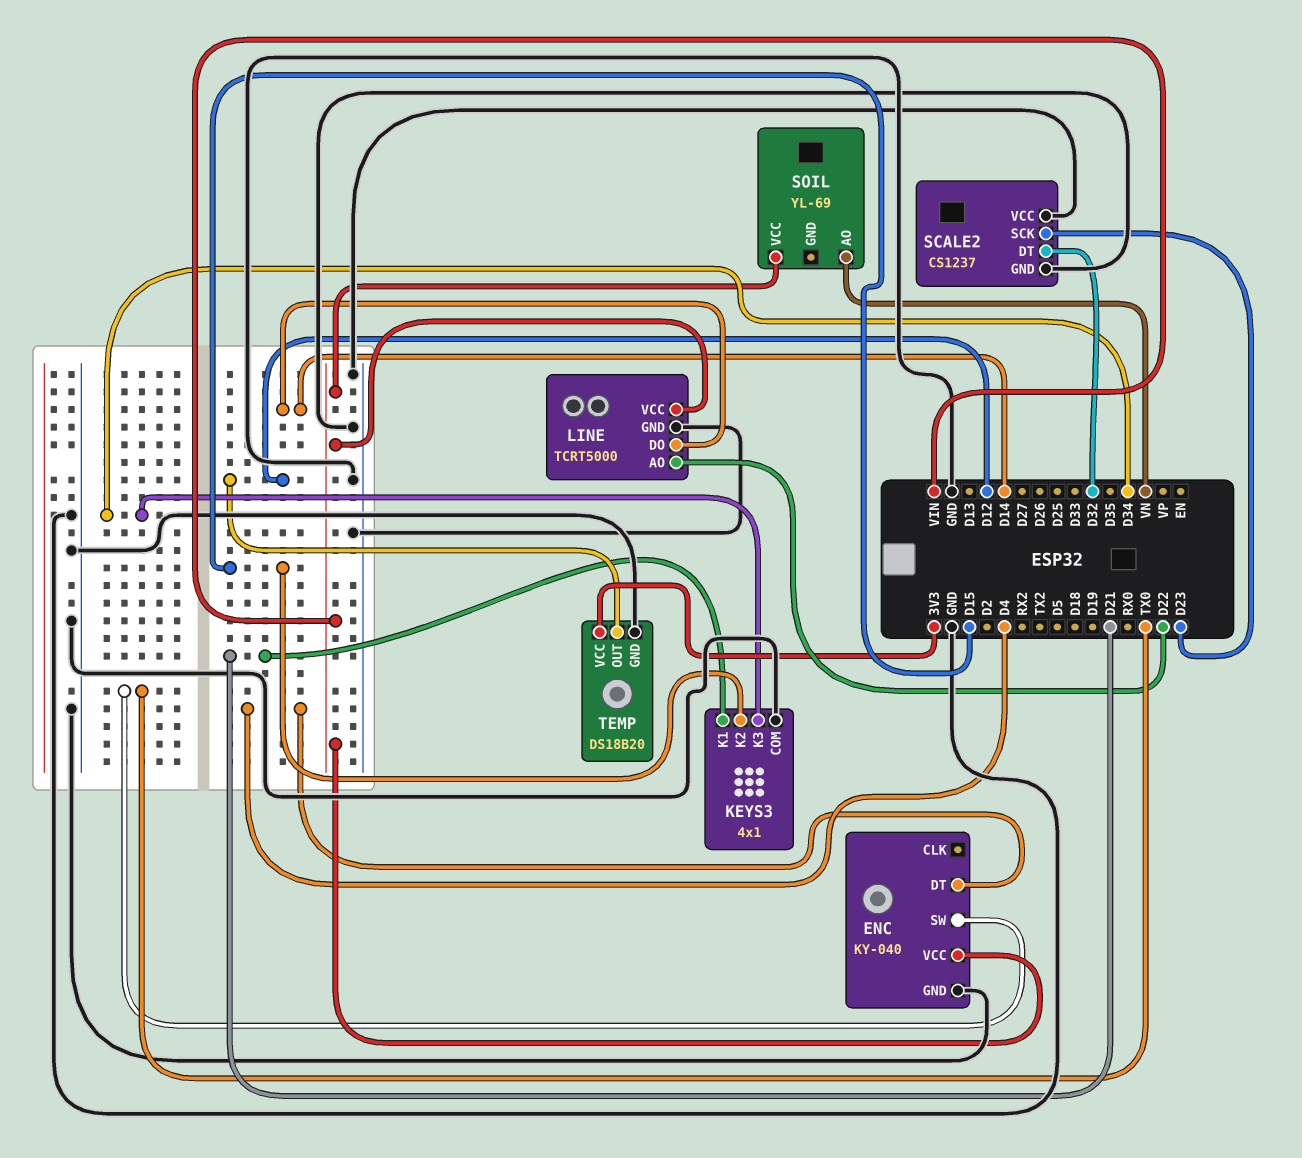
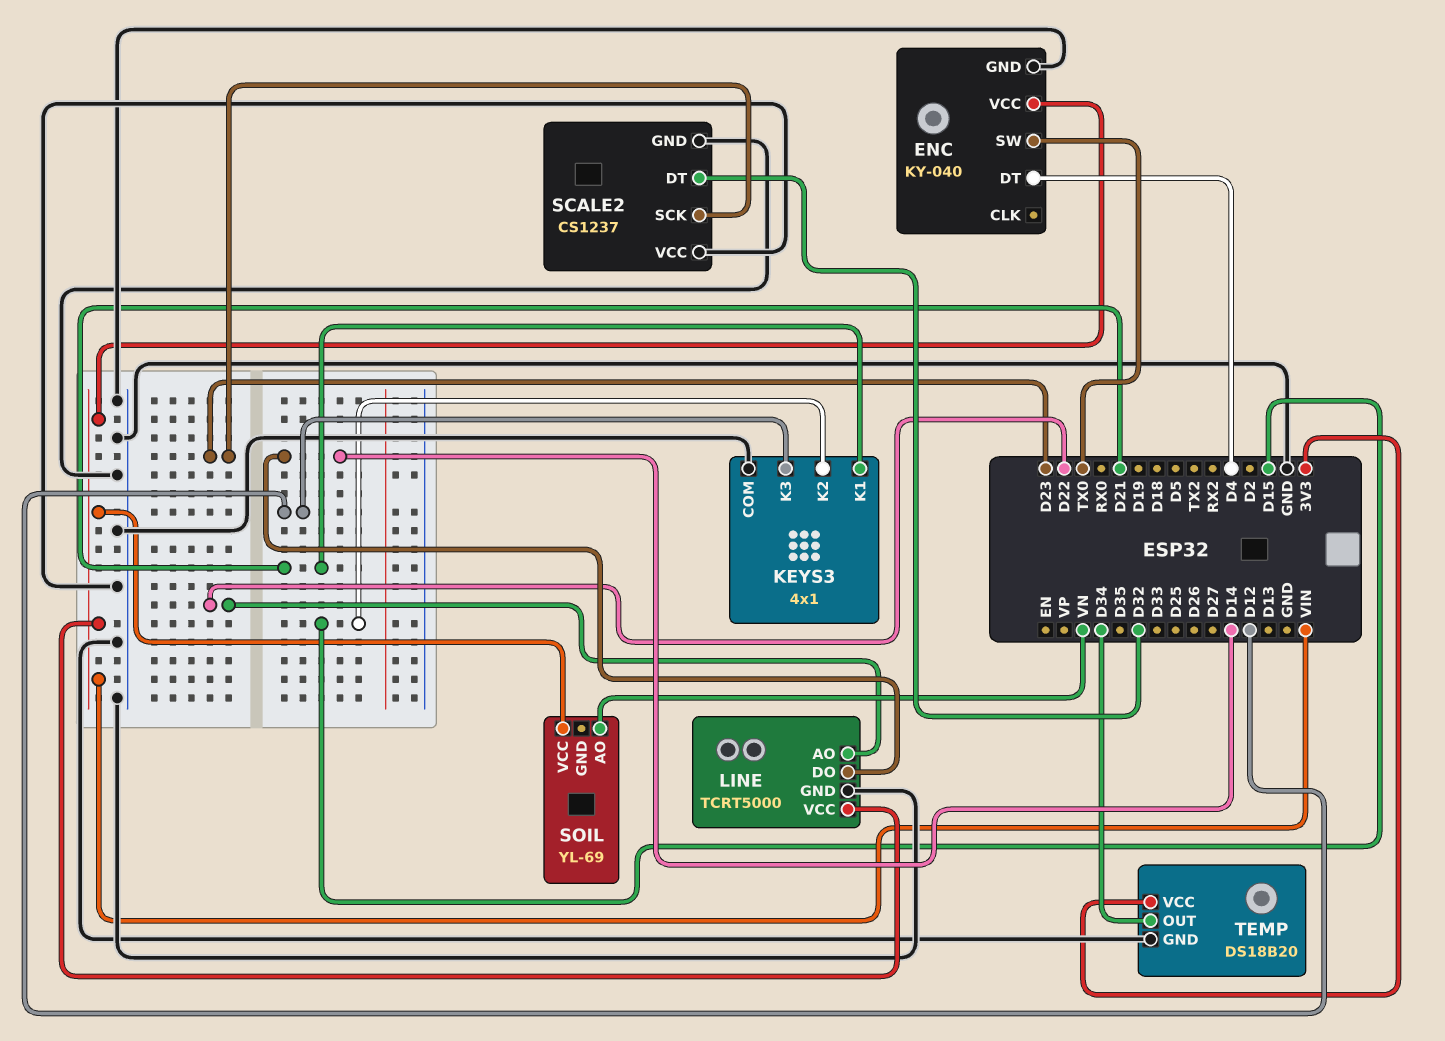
KEYS3 pin K3: D34 -> D12
TEMP pin OUT: D12 -> D34

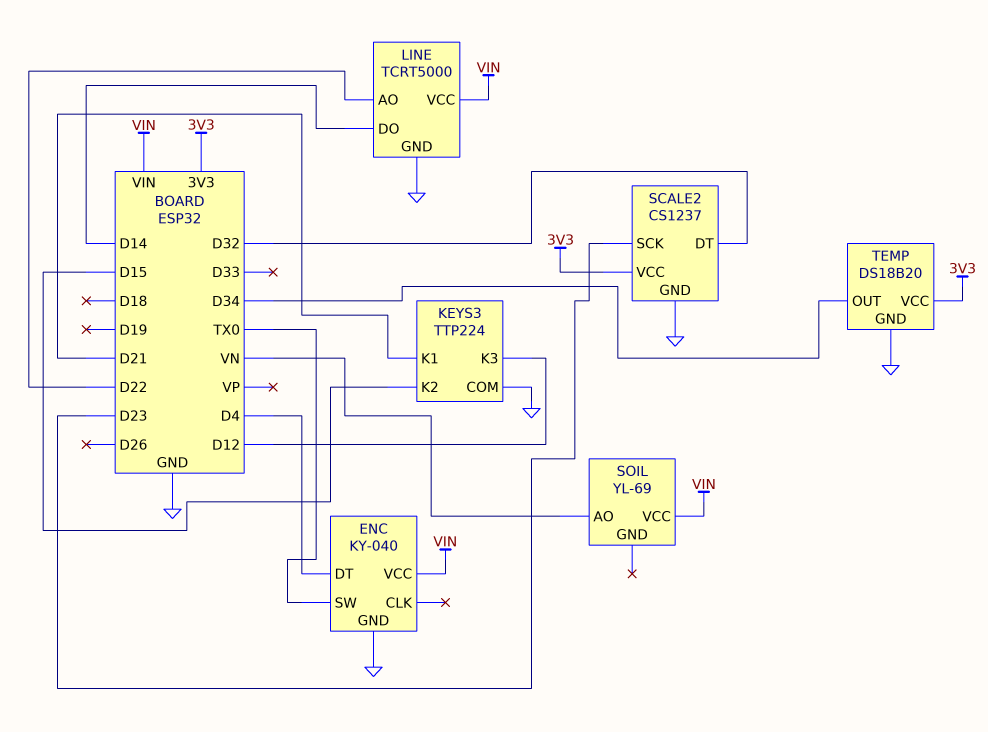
KEYS3: 4x1 -> TTP224
SCALE2 pin VCC: GND -> 3V3

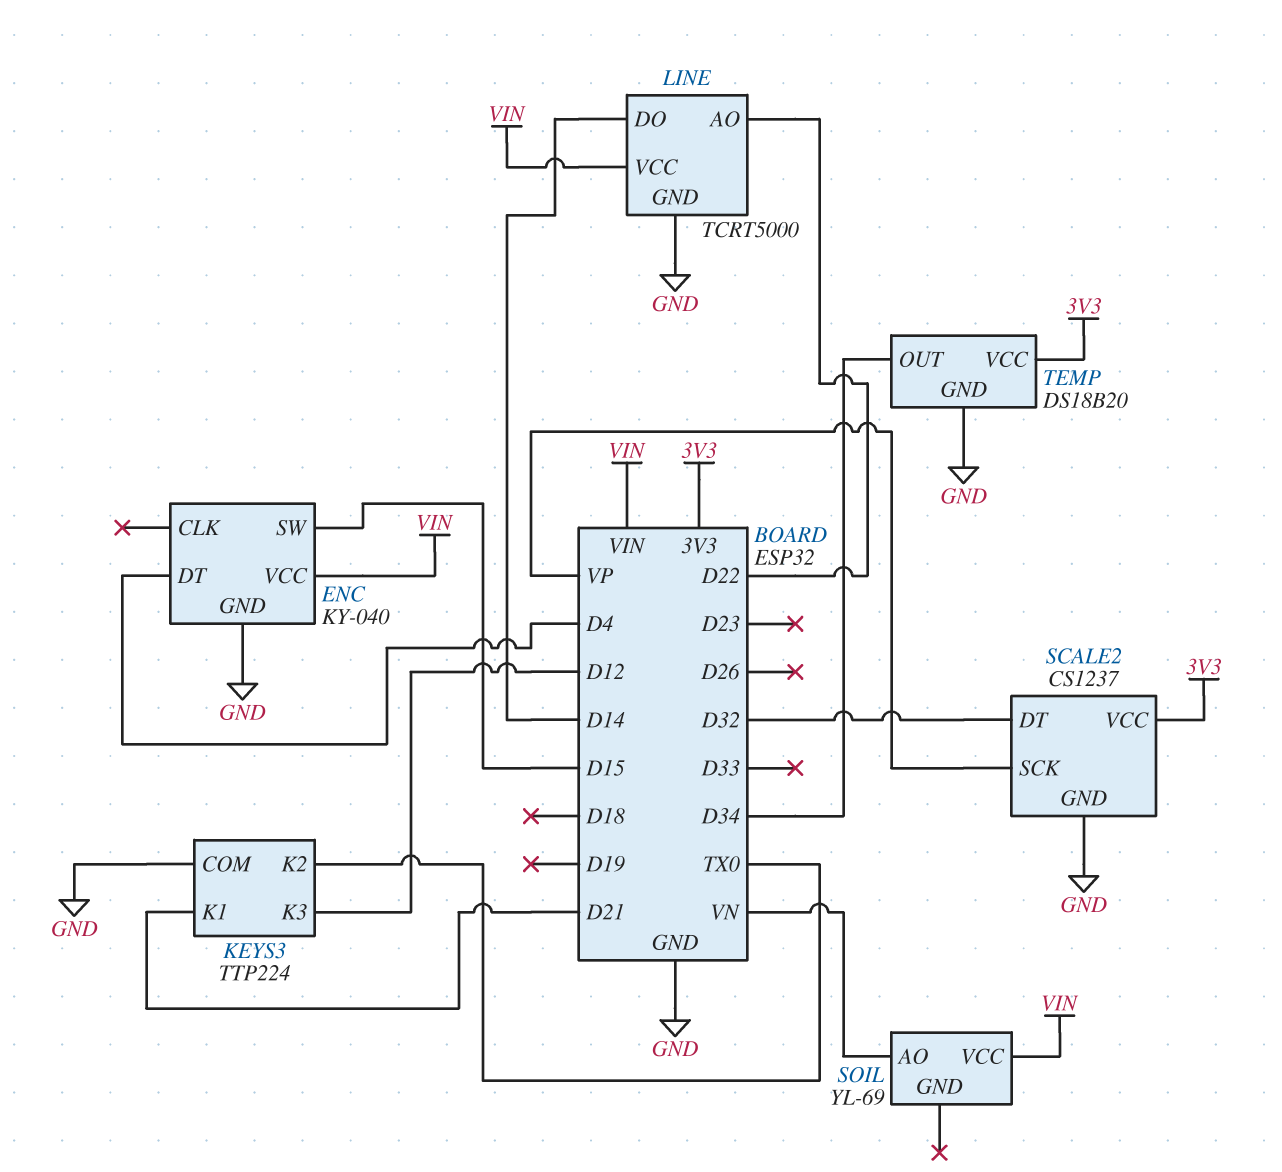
ENC pin SW: TX0 -> D15
KEYS3 pin K2: D15 -> TX0
SCALE2 pin SCK: D23 -> VP

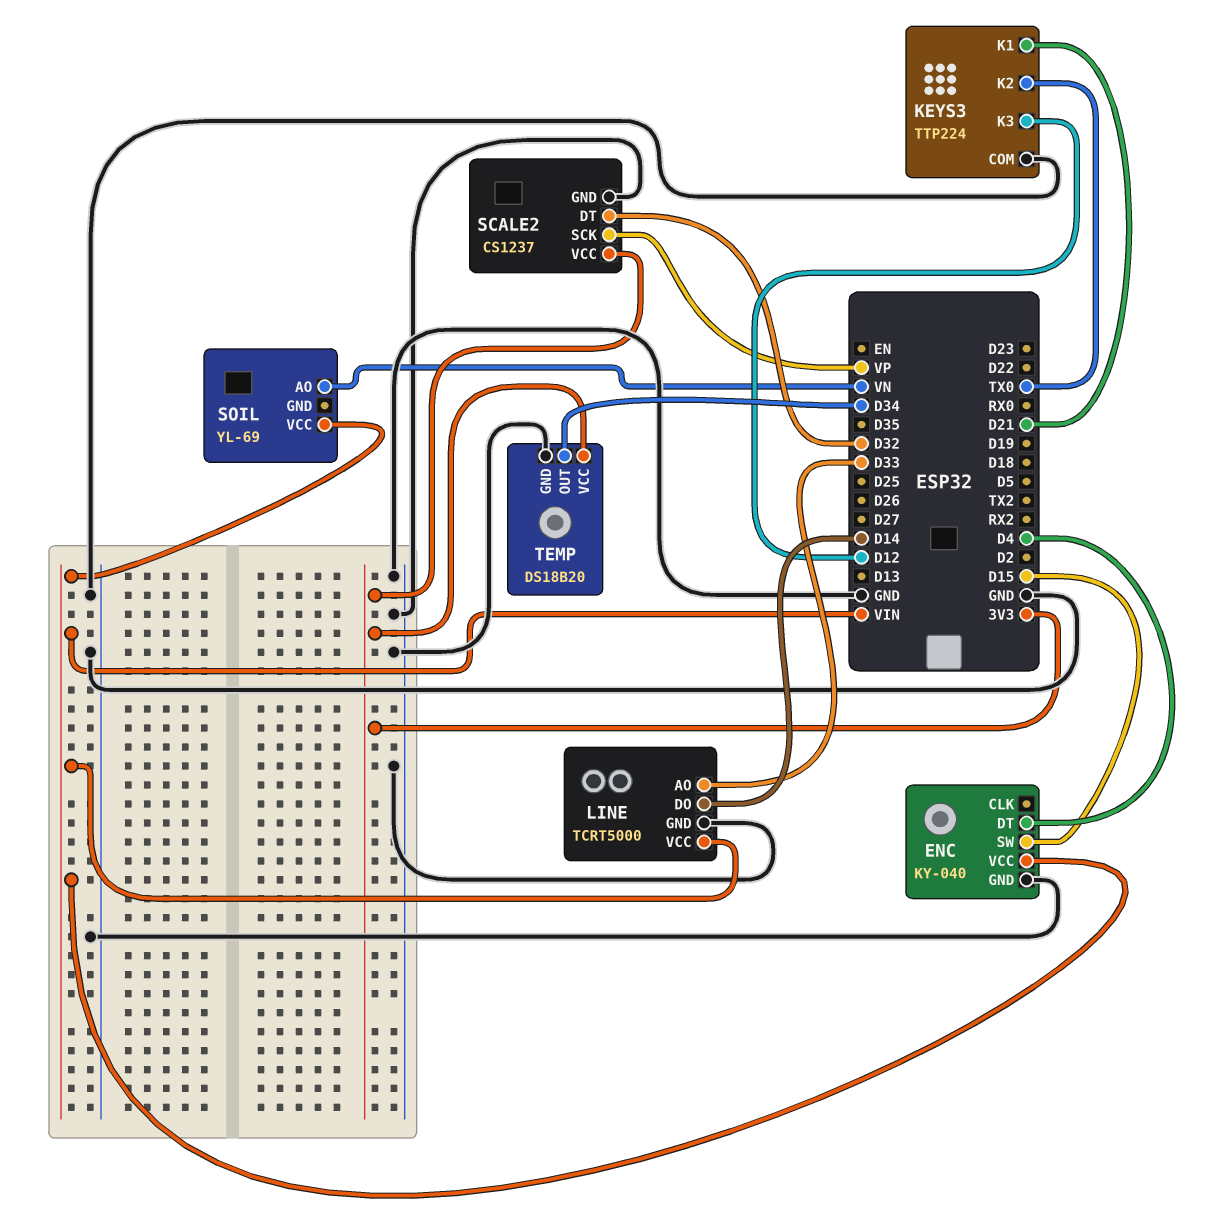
LINE pin AO: D22 -> D33

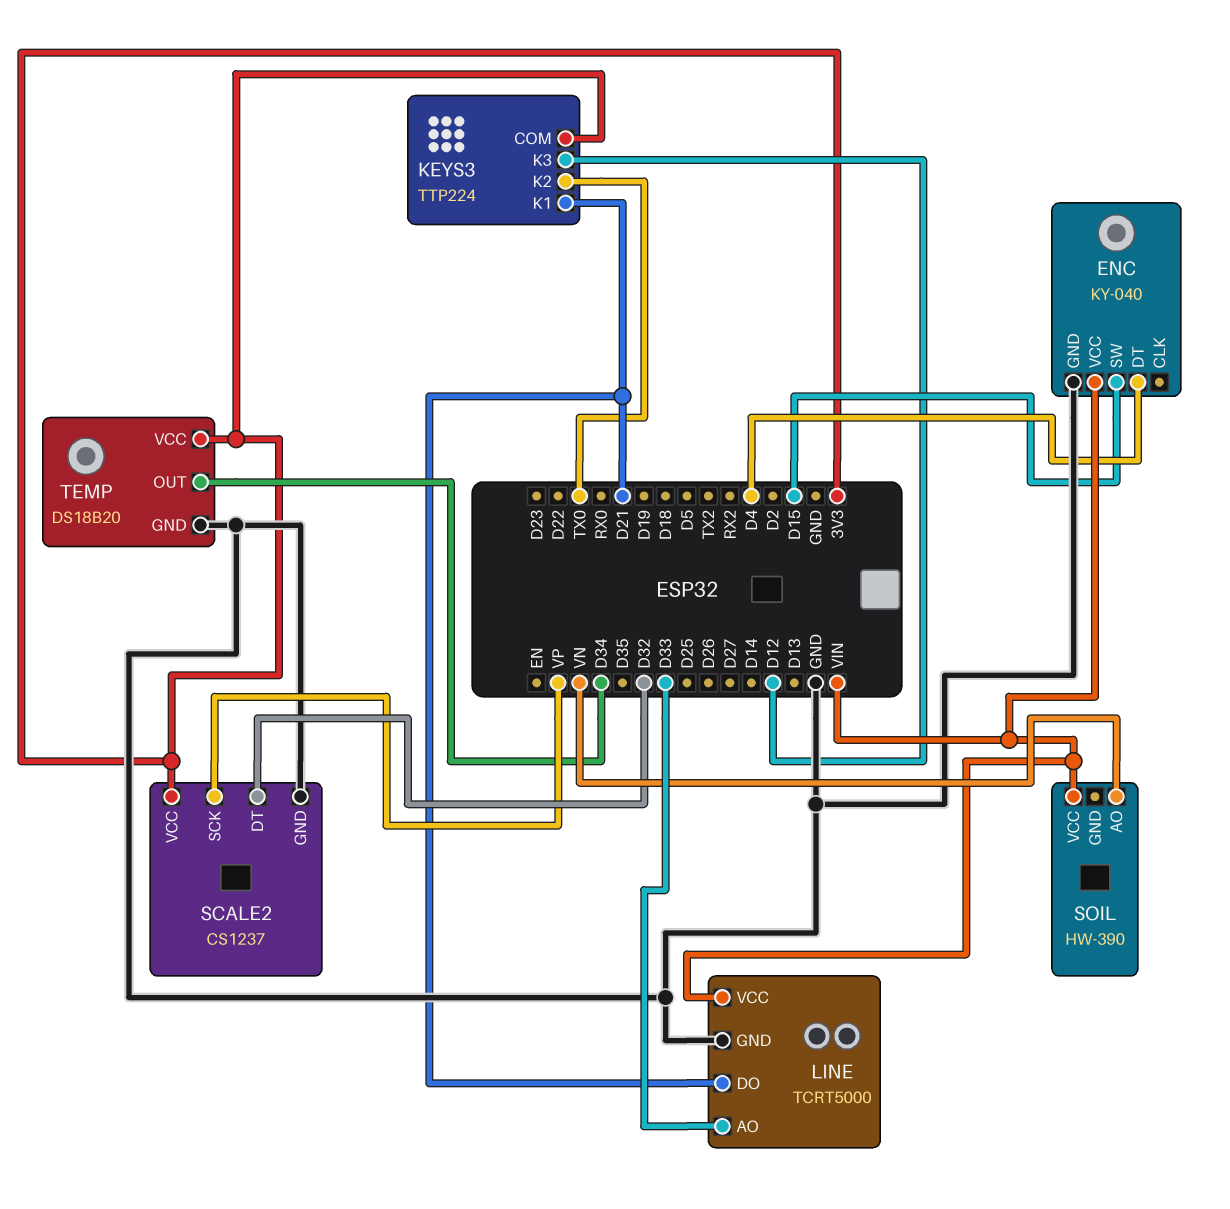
KEYS3 pin COM: GND -> 3V3
LINE pin DO: D14 -> D21
SOIL: YL-69 -> HW-390

